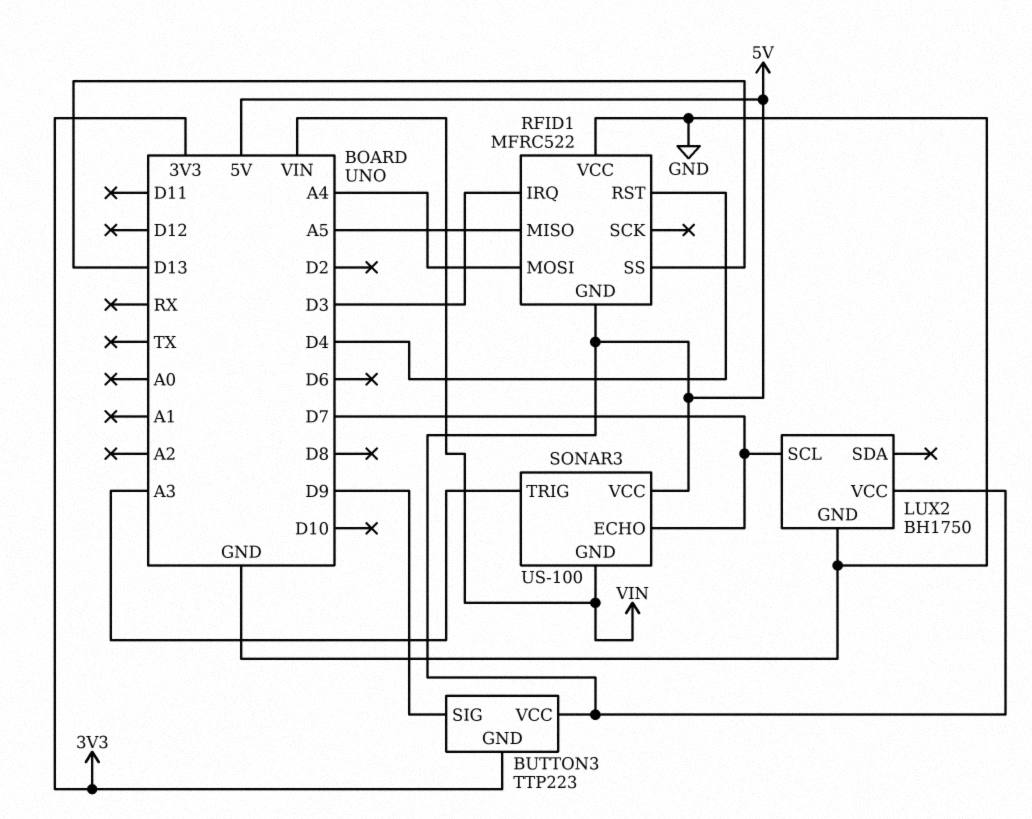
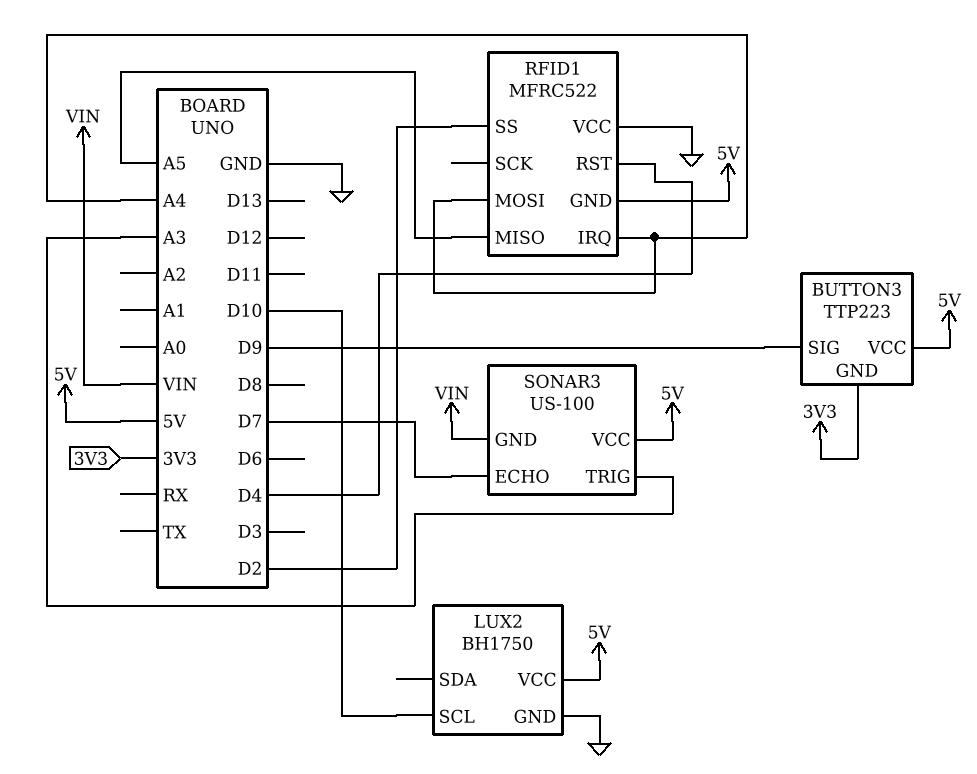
LUX2 pin SCL: D7 -> D10
RFID1 pin IRQ: D3 -> A4
RFID1 pin SS: D13 -> D2

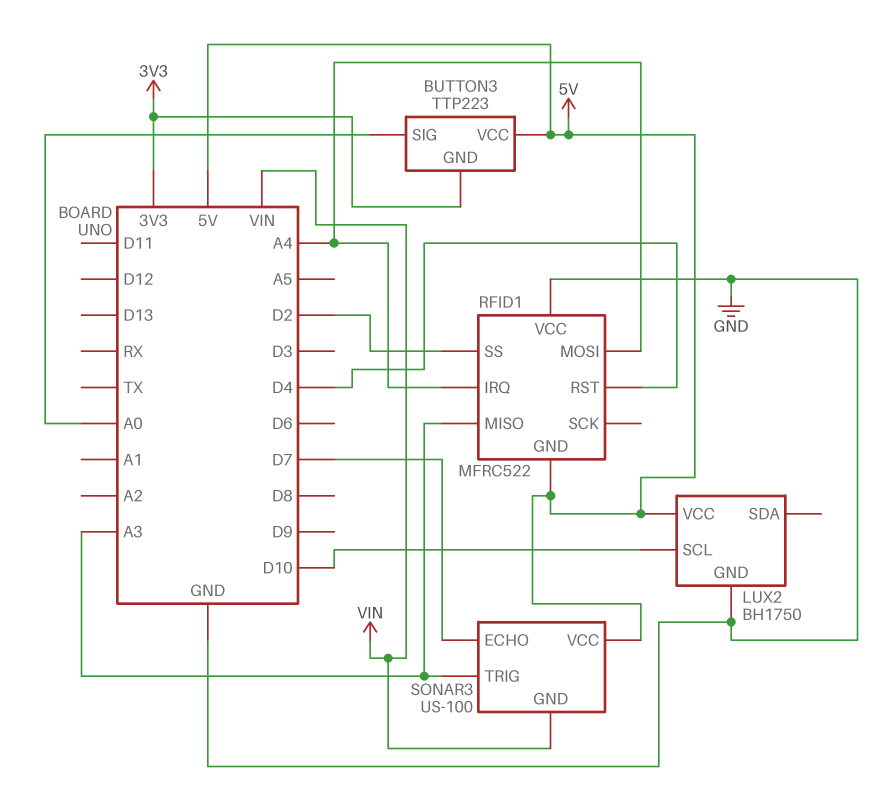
BUTTON3 pin SIG: D9 -> A0
RFID1 pin MISO: A5 -> A3

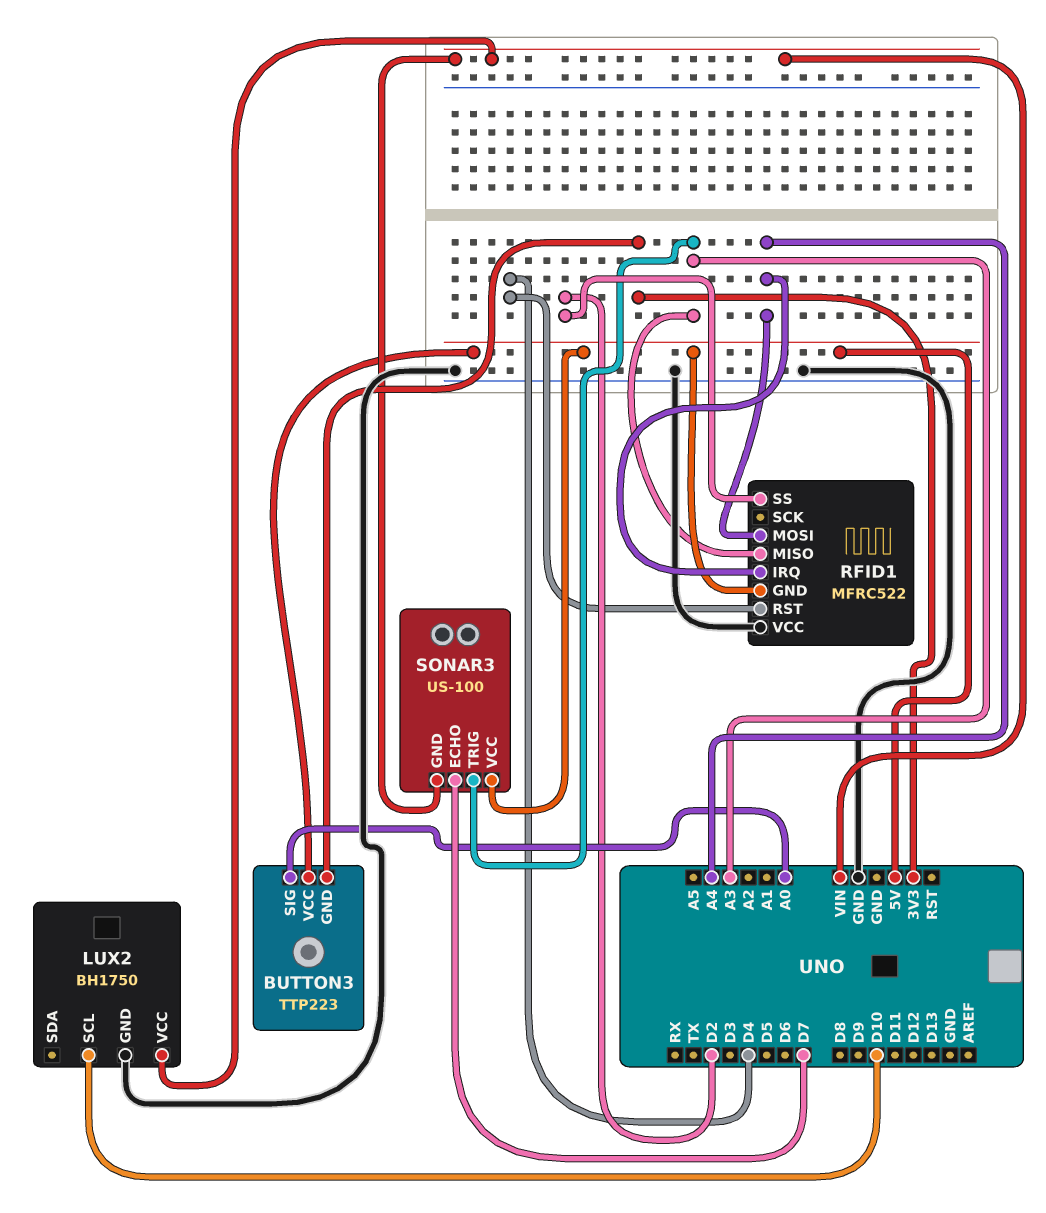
LUX2 pin VCC: 5V -> VIN

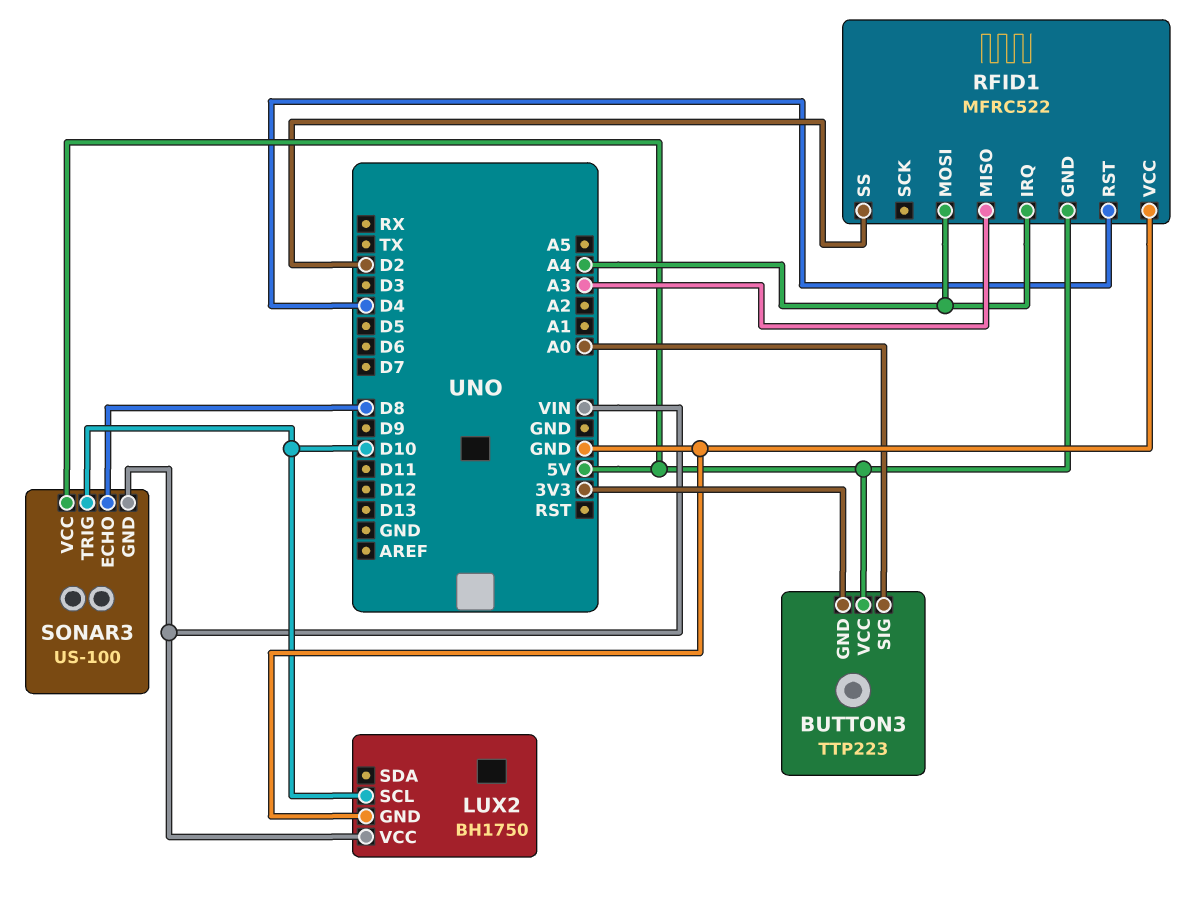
SONAR3 pin ECHO: D7 -> D8
SONAR3 pin TRIG: A3 -> D10

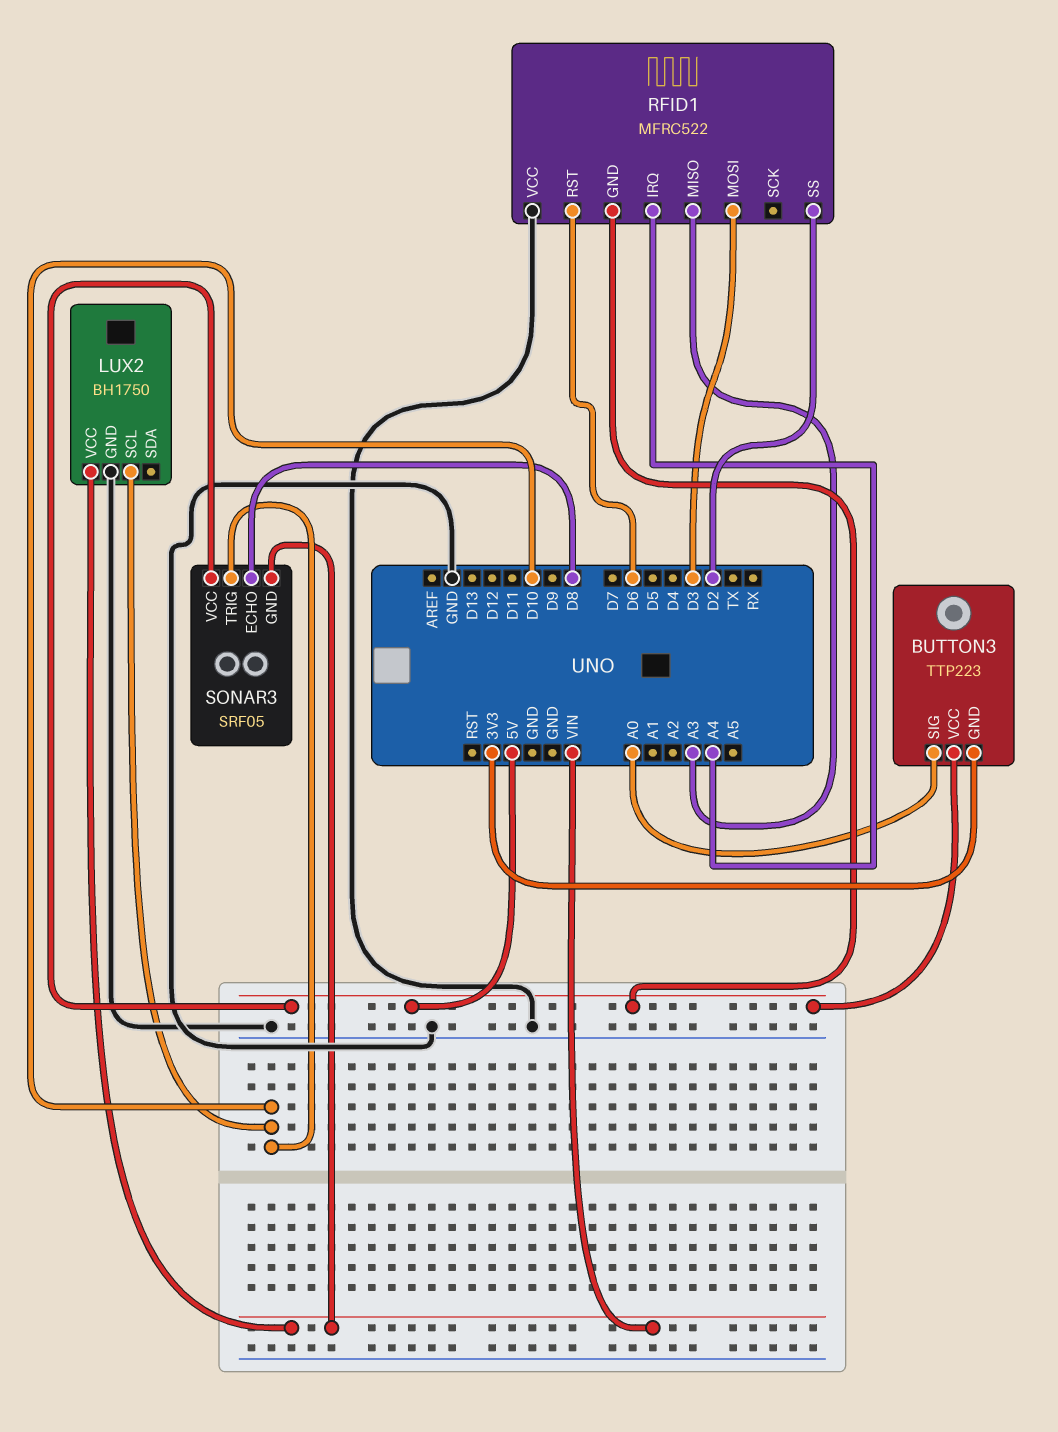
RFID1 pin MOSI: A4 -> D3
RFID1 pin RST: D4 -> D6
SONAR3: US-100 -> SRF05

